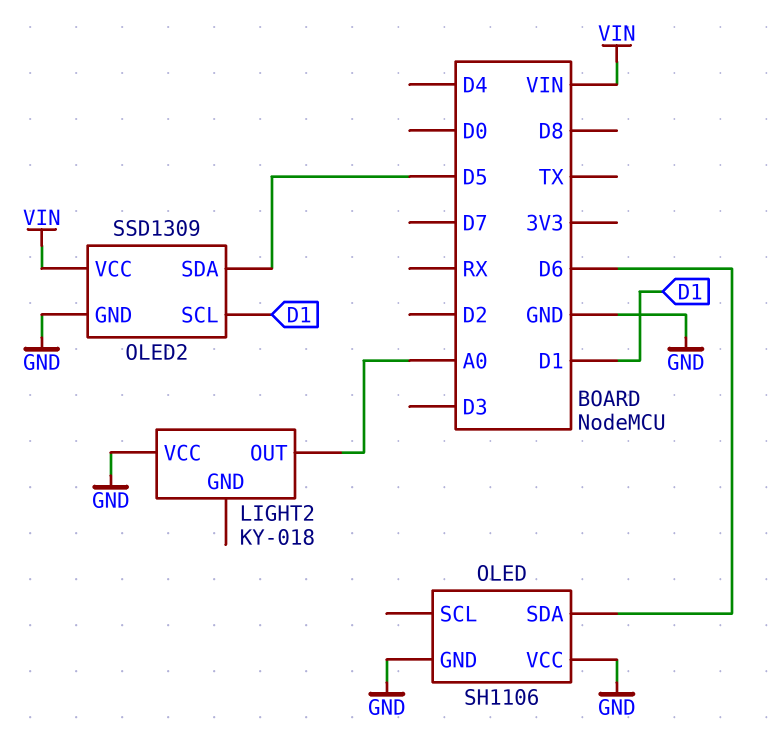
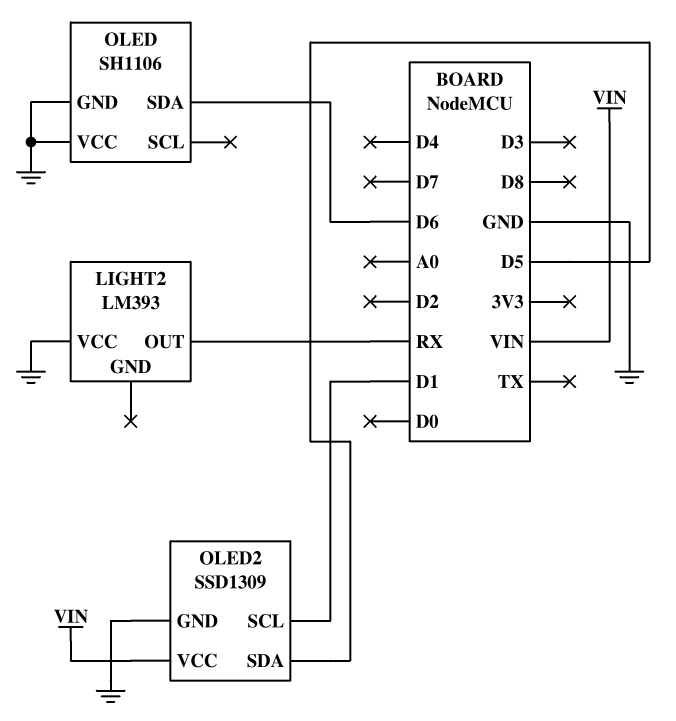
LIGHT2: KY-018 -> LM393
LIGHT2 pin OUT: A0 -> RX

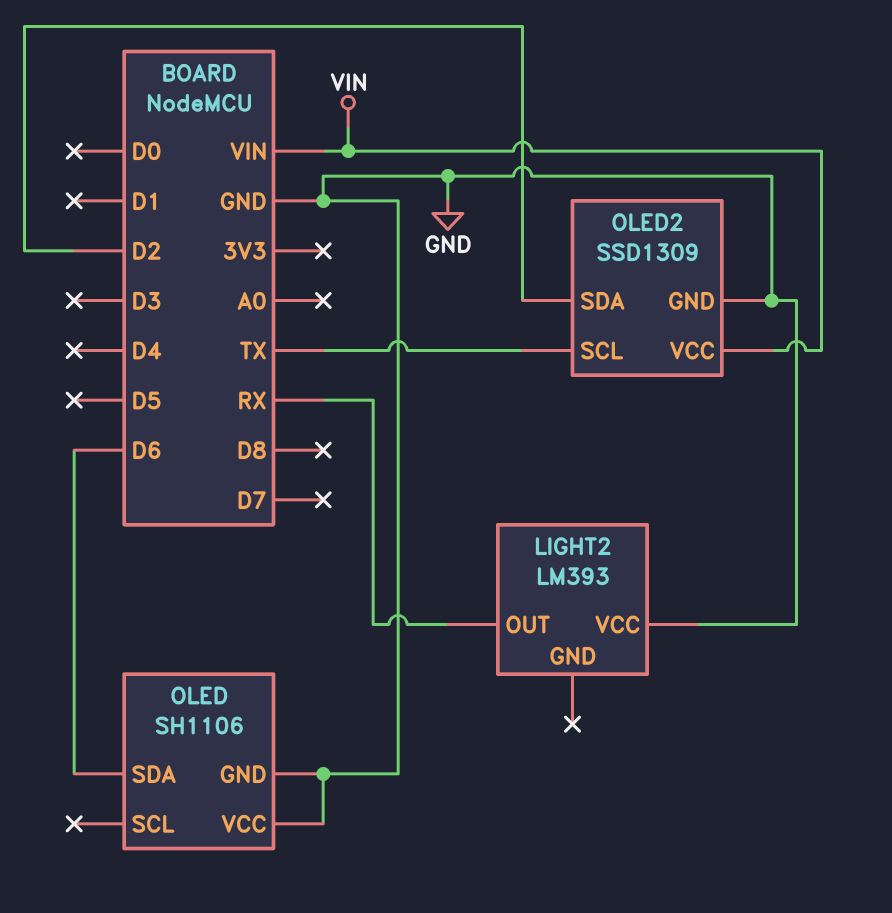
OLED2 pin SCL: D1 -> TX
OLED2 pin SDA: D5 -> D2

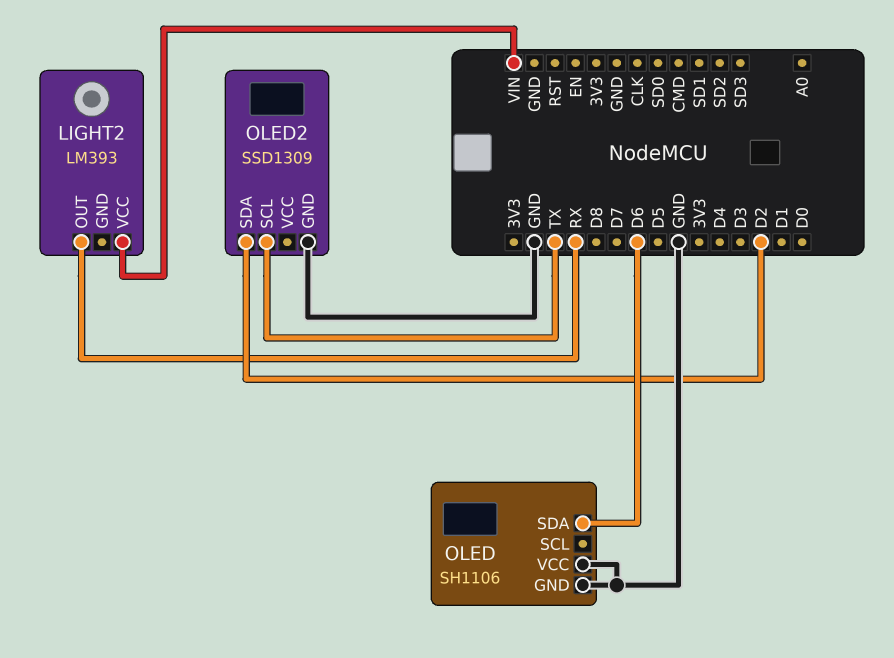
LIGHT2 pin VCC: GND -> VIN
OLED2 pin VCC: VIN -> none

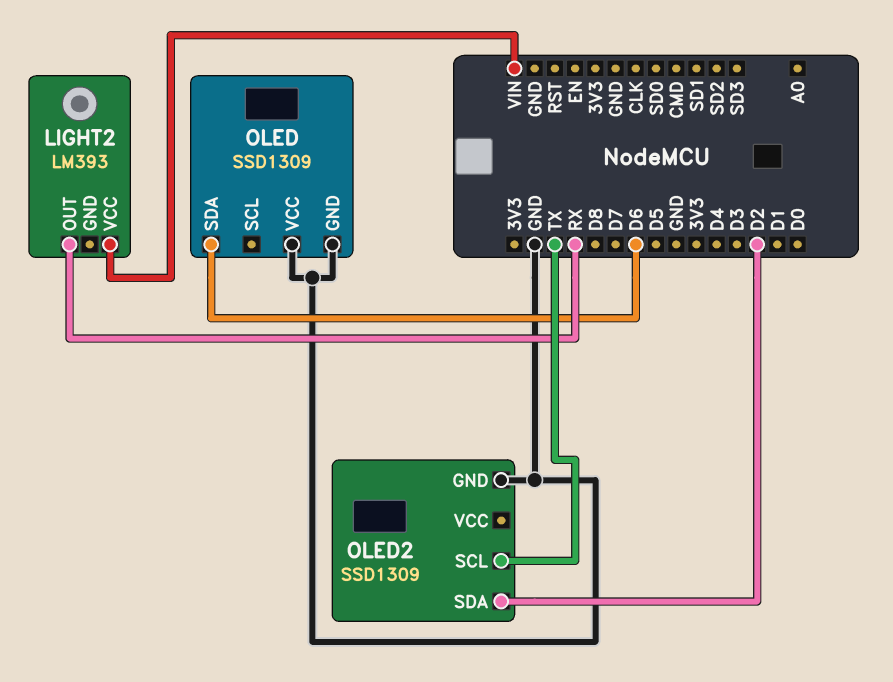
OLED: SH1106 -> SSD1309

